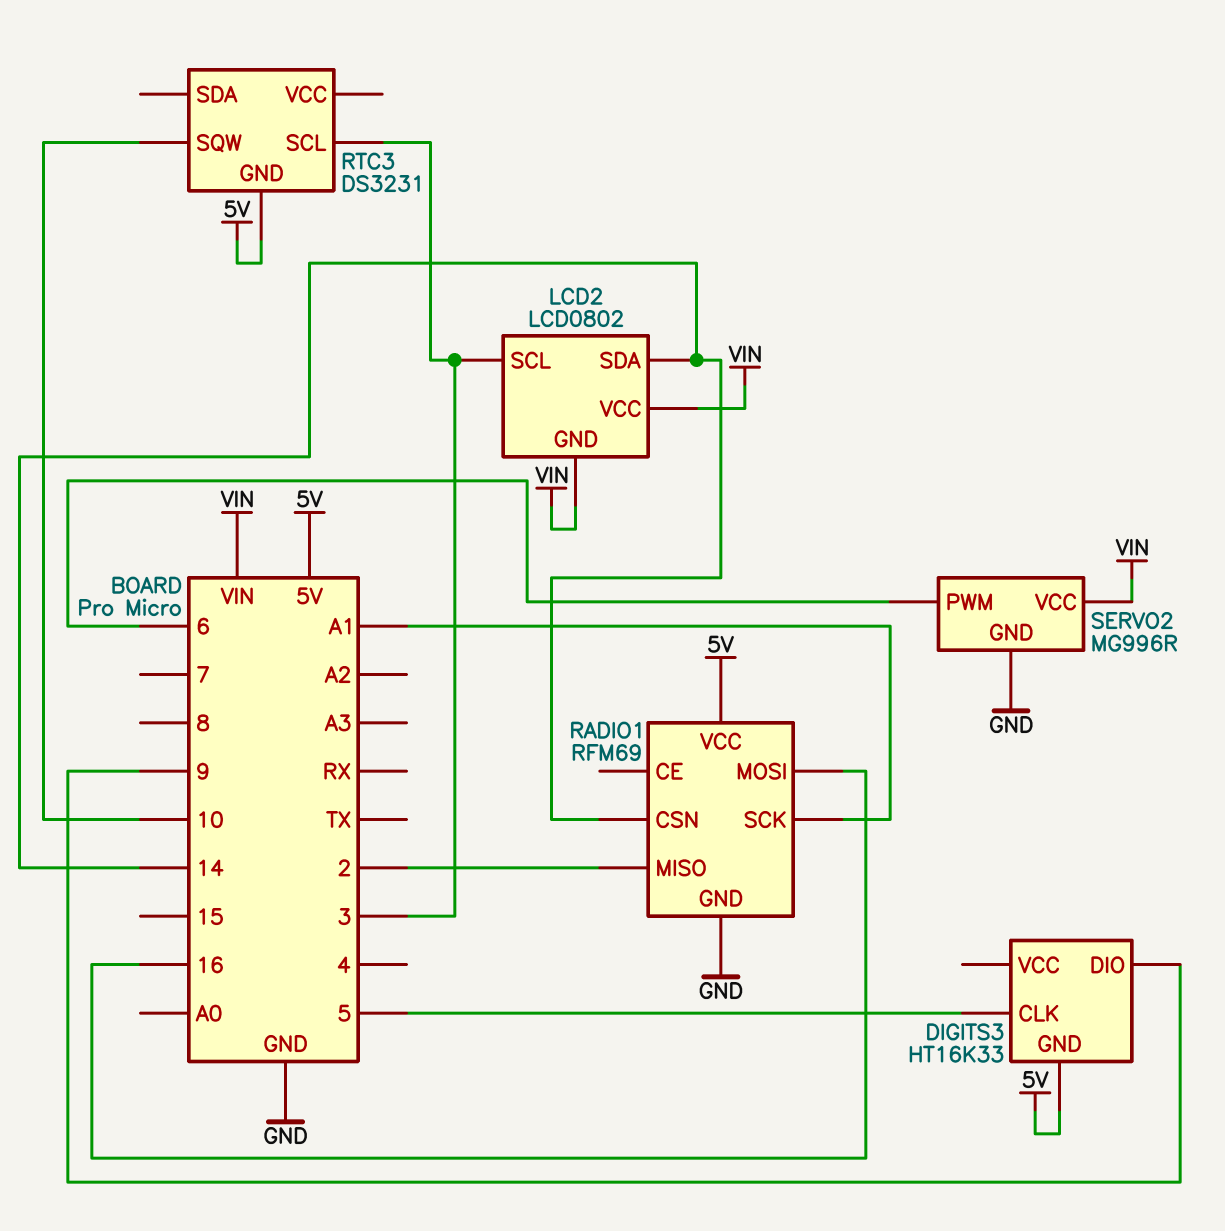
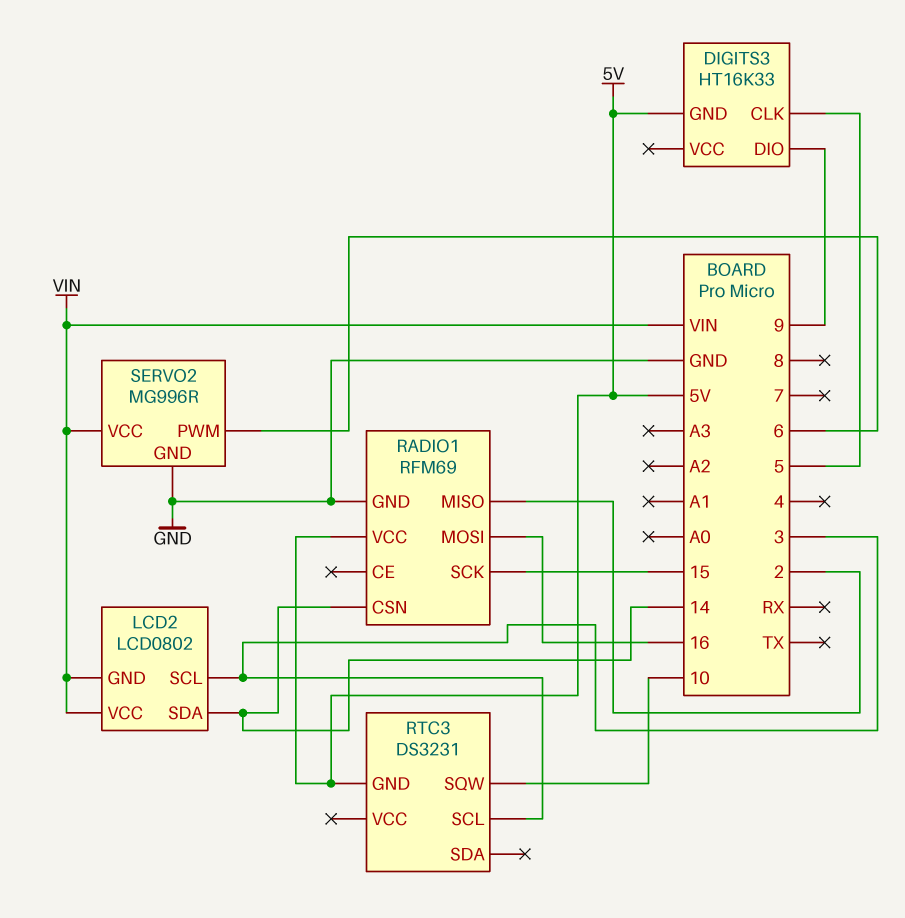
RADIO1 pin SCK: A1 -> 15

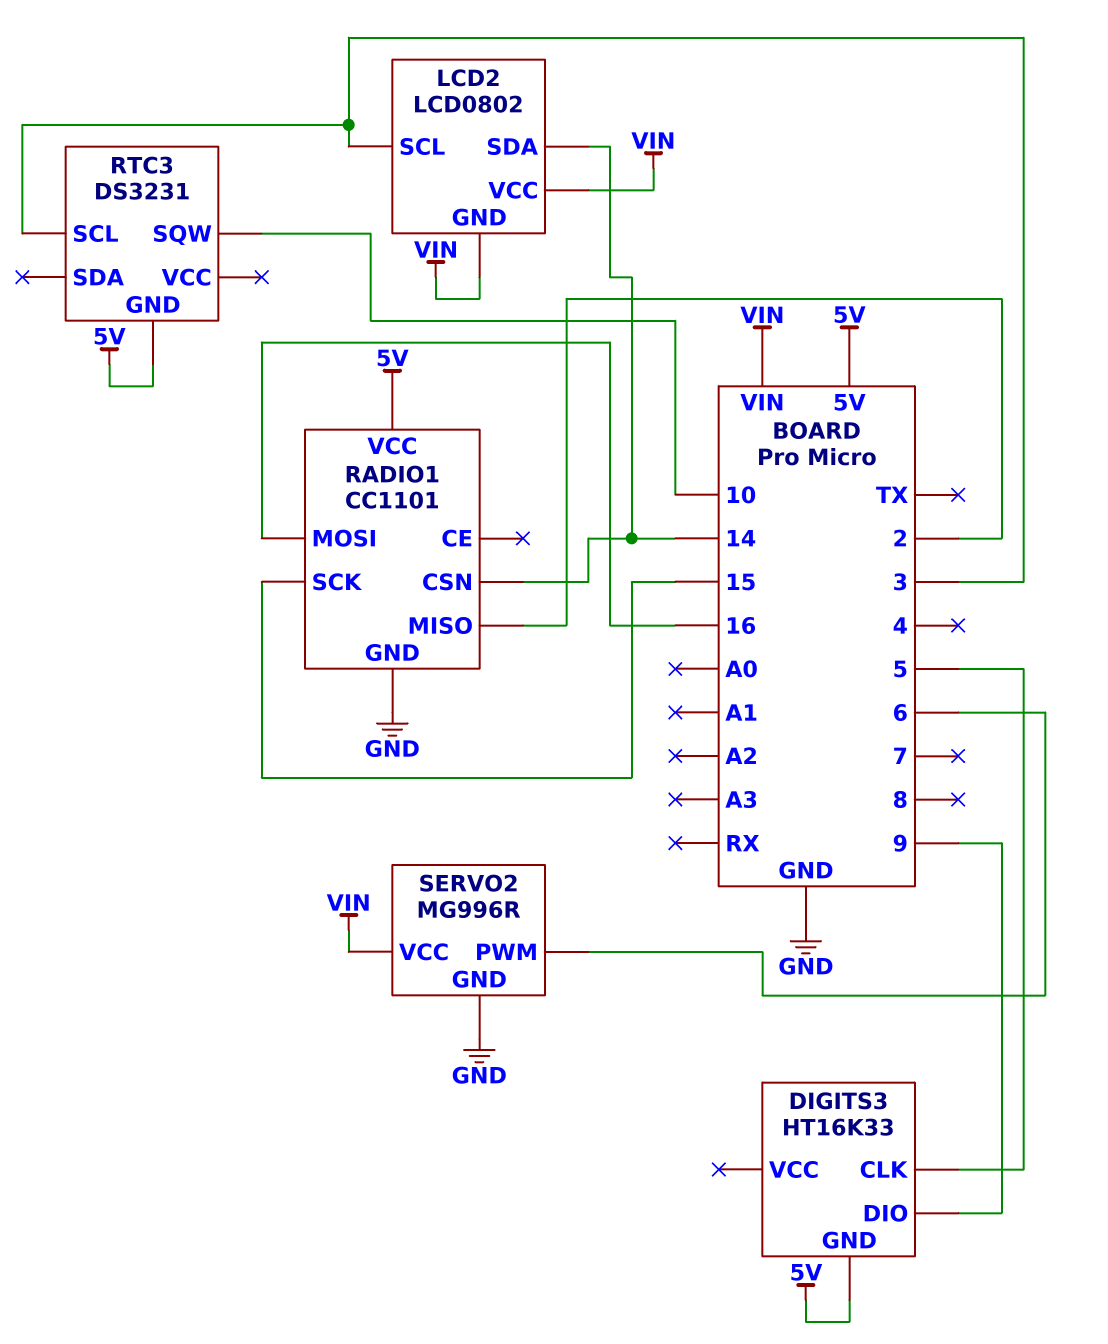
RADIO1: RFM69 -> CC1101

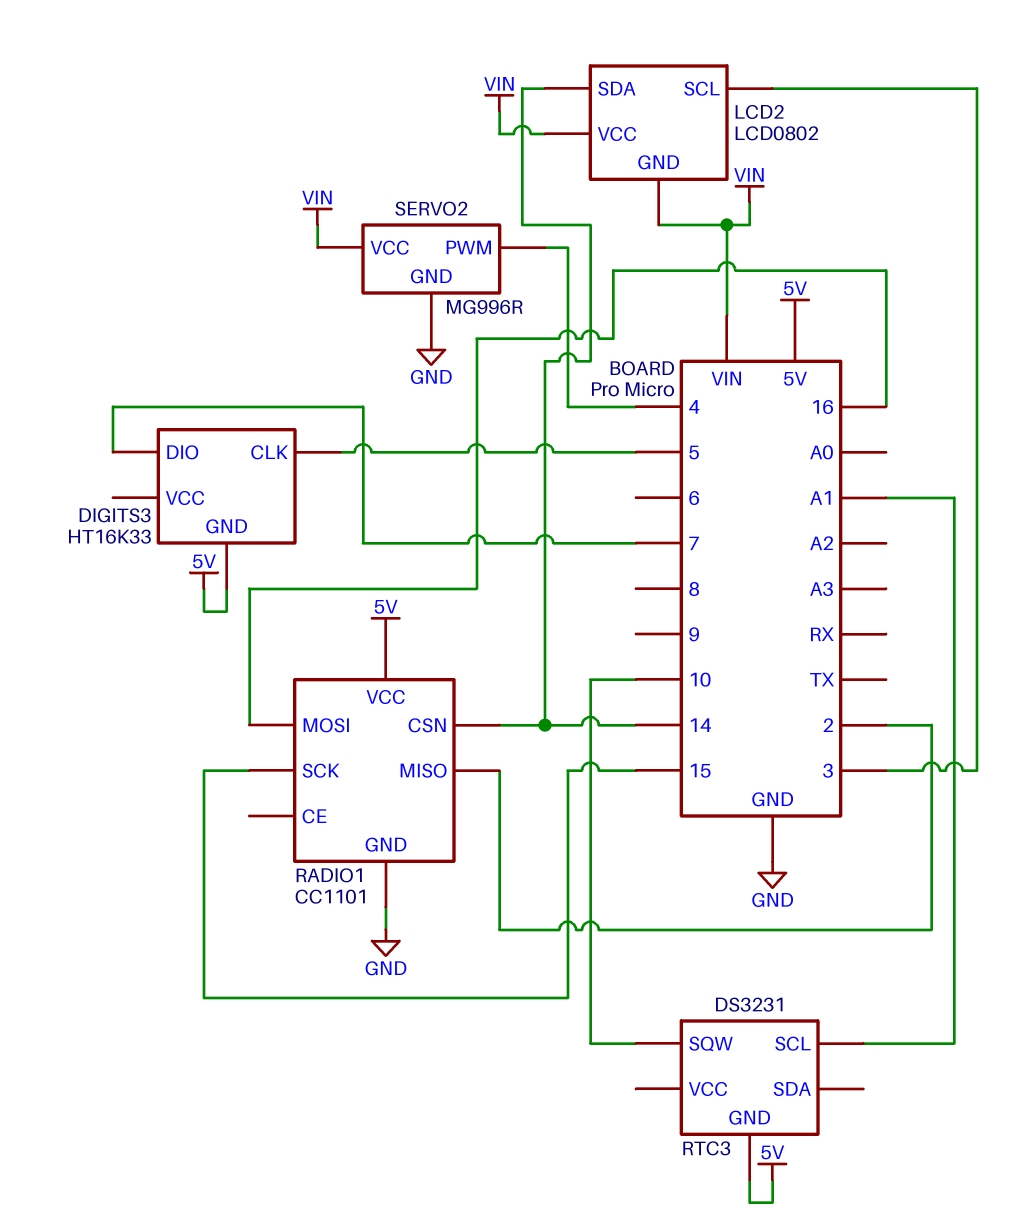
DIGITS3 pin DIO: 9 -> 7
RTC3 pin SCL: 3 -> A1
SERVO2 pin PWM: 6 -> 4

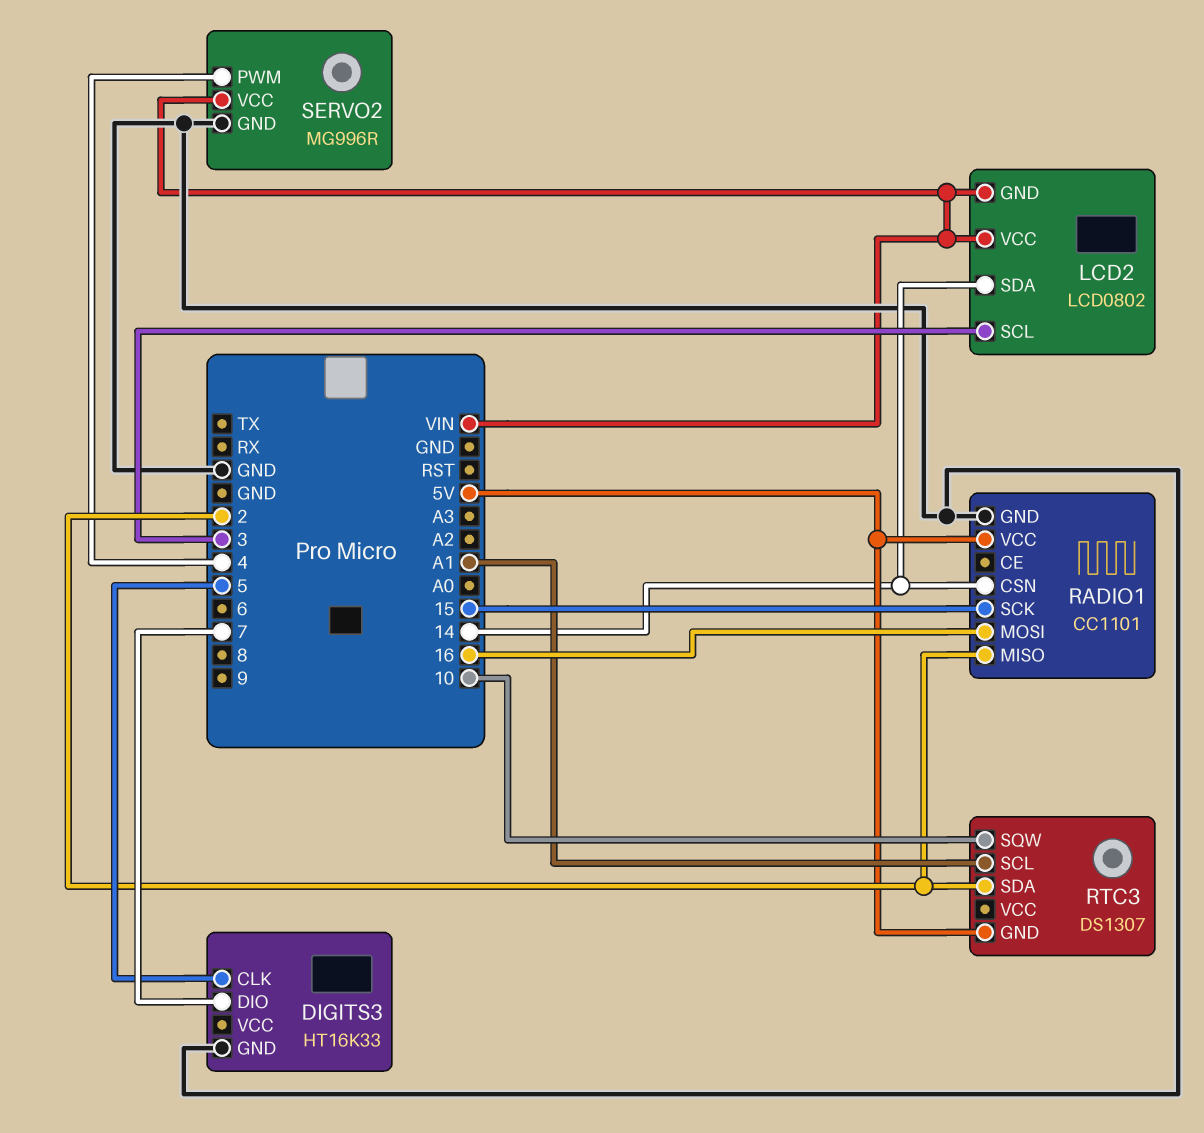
DIGITS3 pin GND: 5V -> GND
RTC3: DS3231 -> DS1307
RTC3 pin SDA: none -> 2

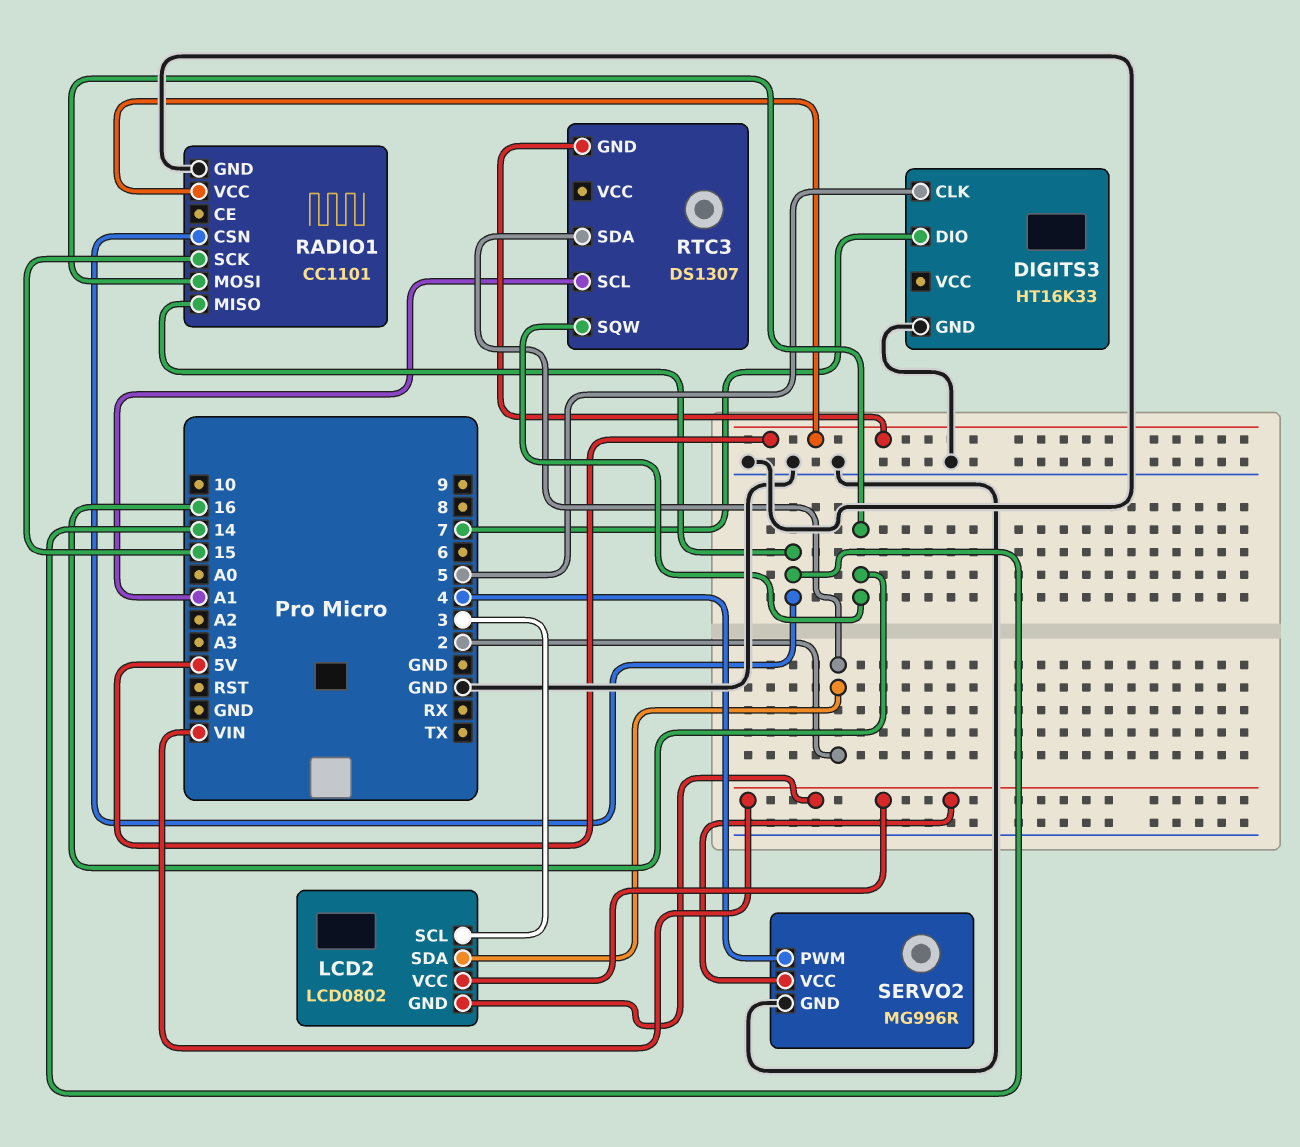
LCD2 pin SDA: 14 -> 2
RADIO1 pin MISO: 2 -> 14
RTC3 pin SQW: 10 -> 16

